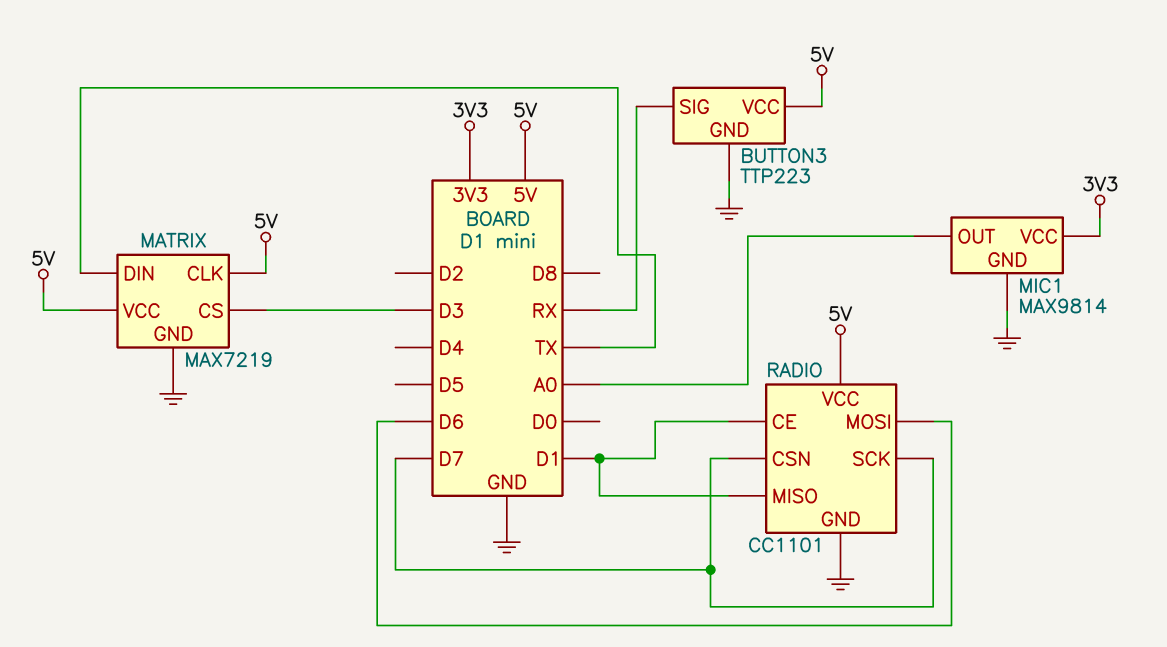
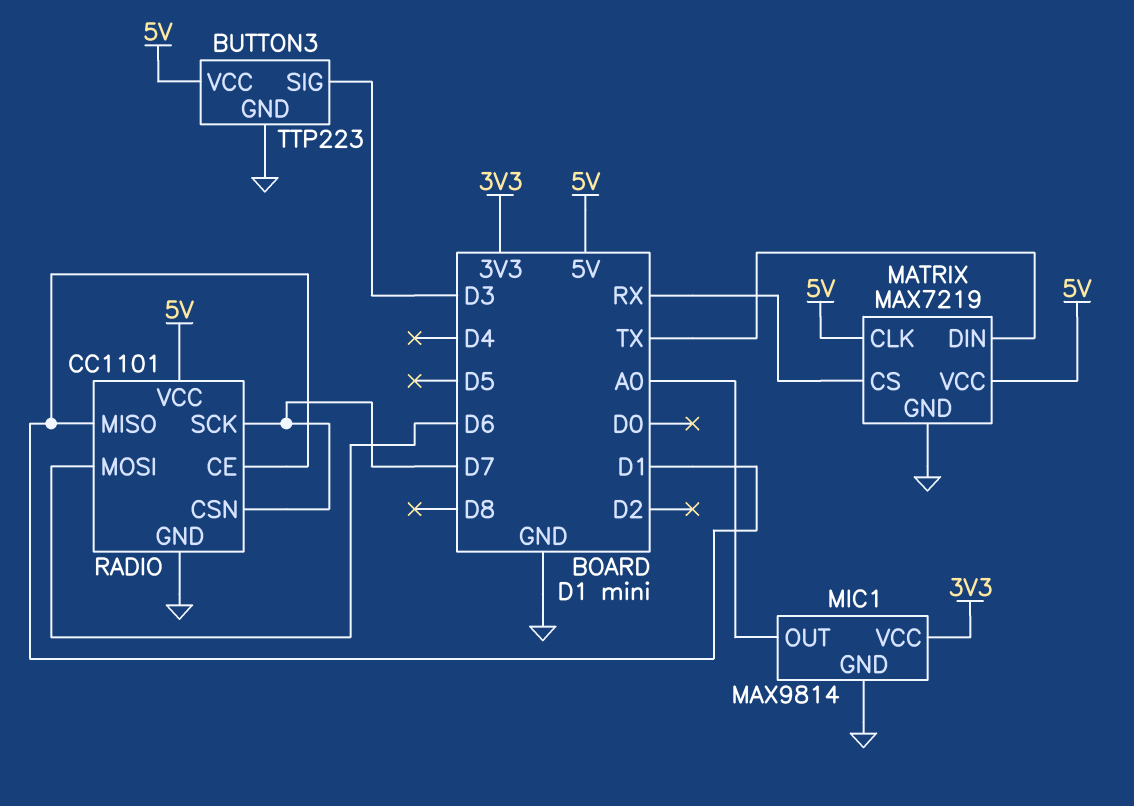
BUTTON3 pin SIG: RX -> D3
MATRIX pin CS: D3 -> RX

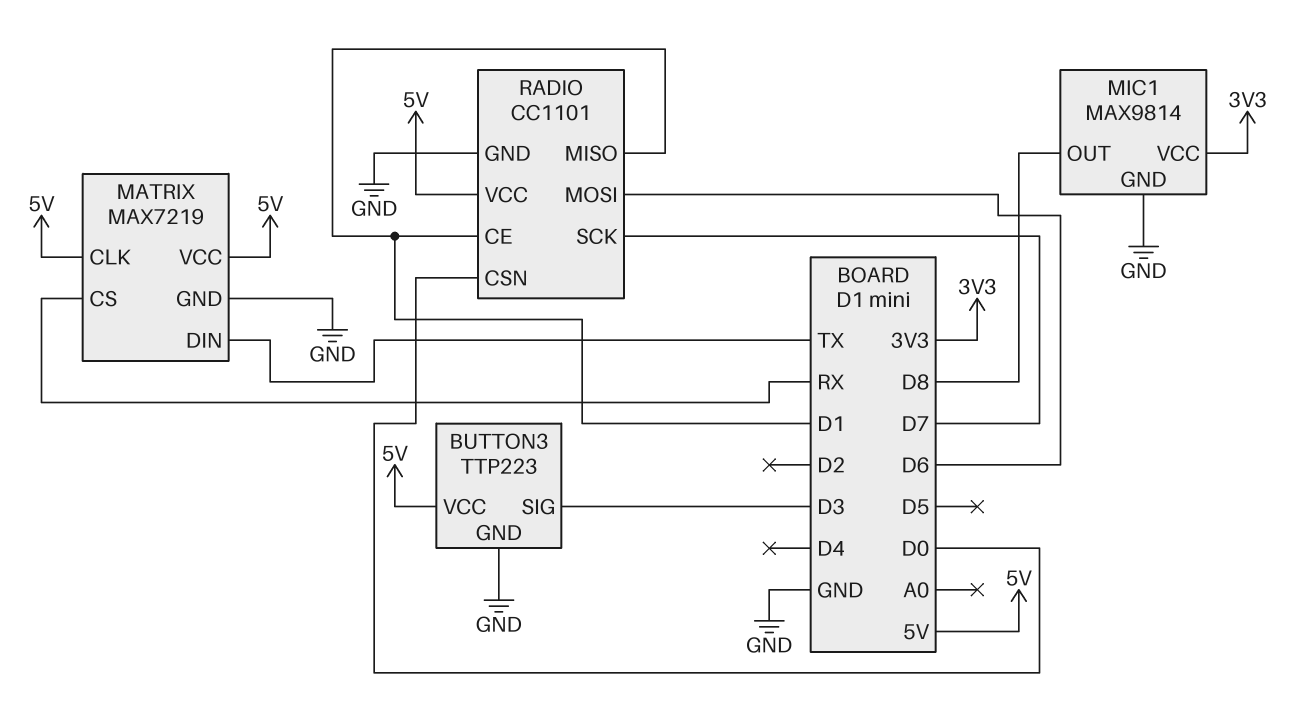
MIC1 pin OUT: A0 -> D8
RADIO pin CSN: D7 -> D0

